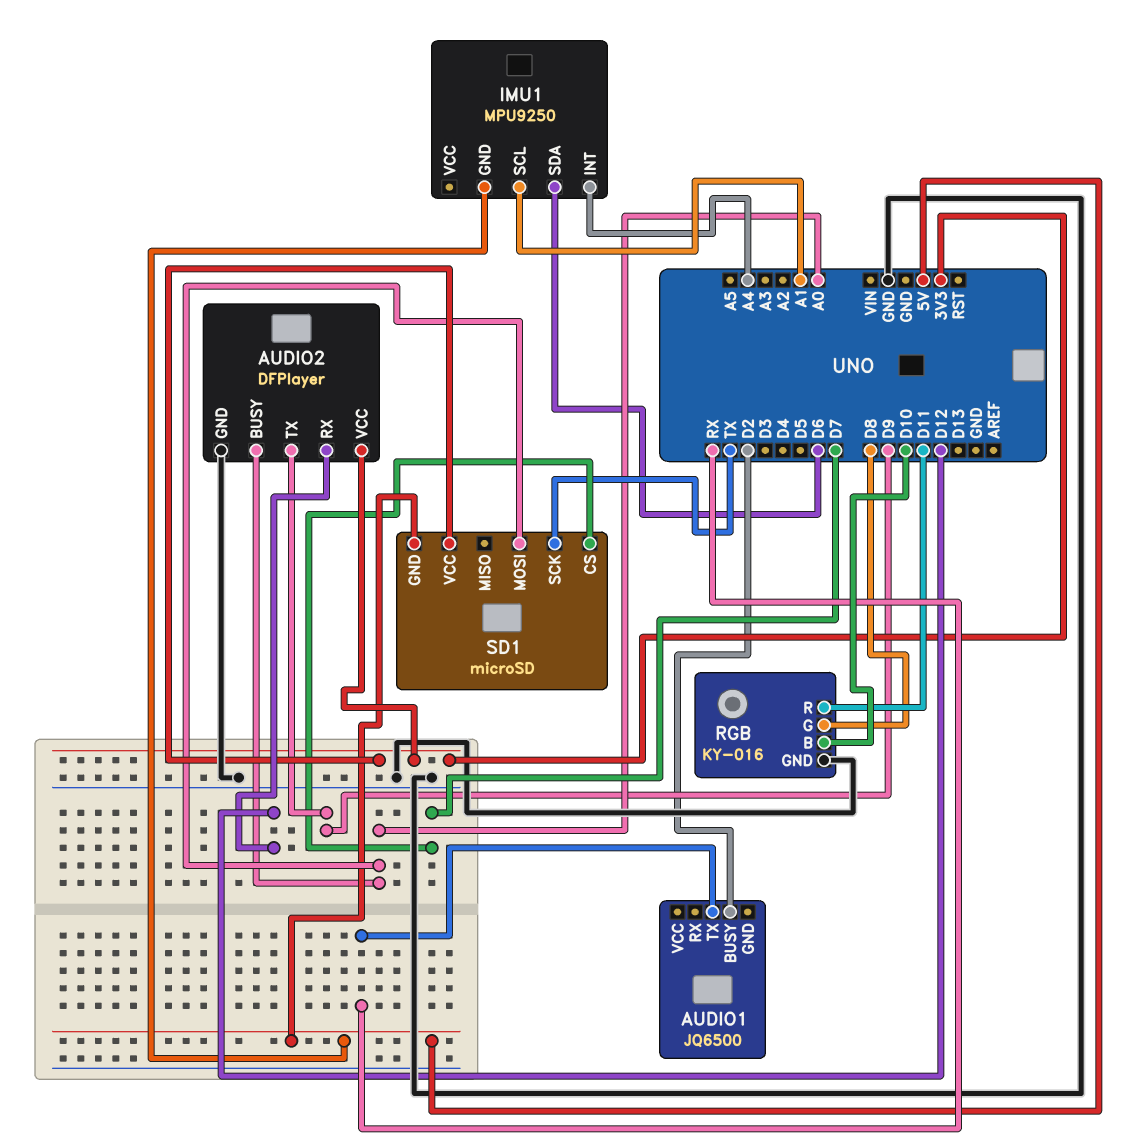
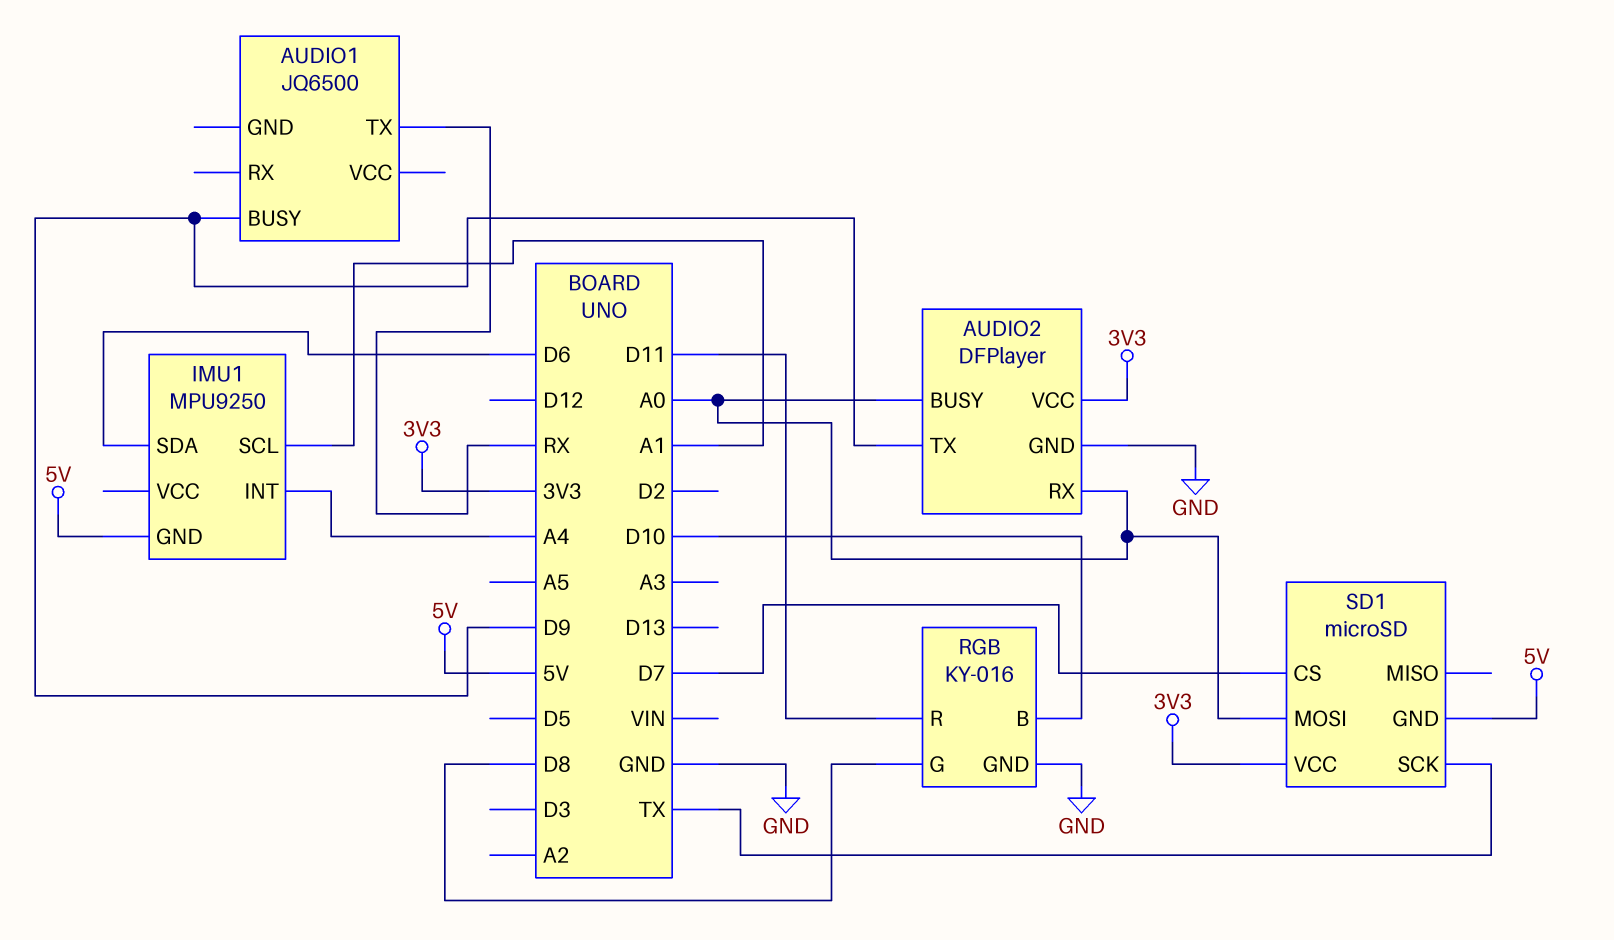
AUDIO1 pin BUSY: D2 -> D9
AUDIO2 pin RX: D12 -> A0

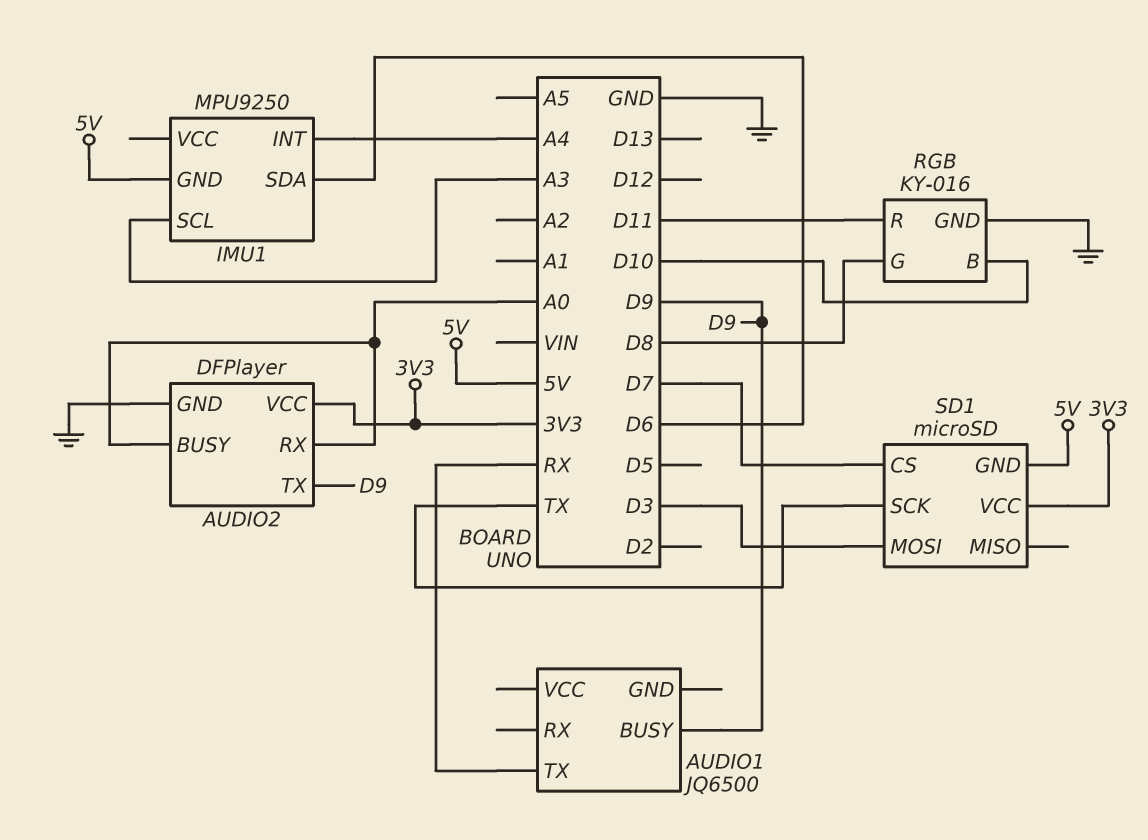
IMU1 pin SCL: A1 -> A3
SD1 pin MOSI: A0 -> D3

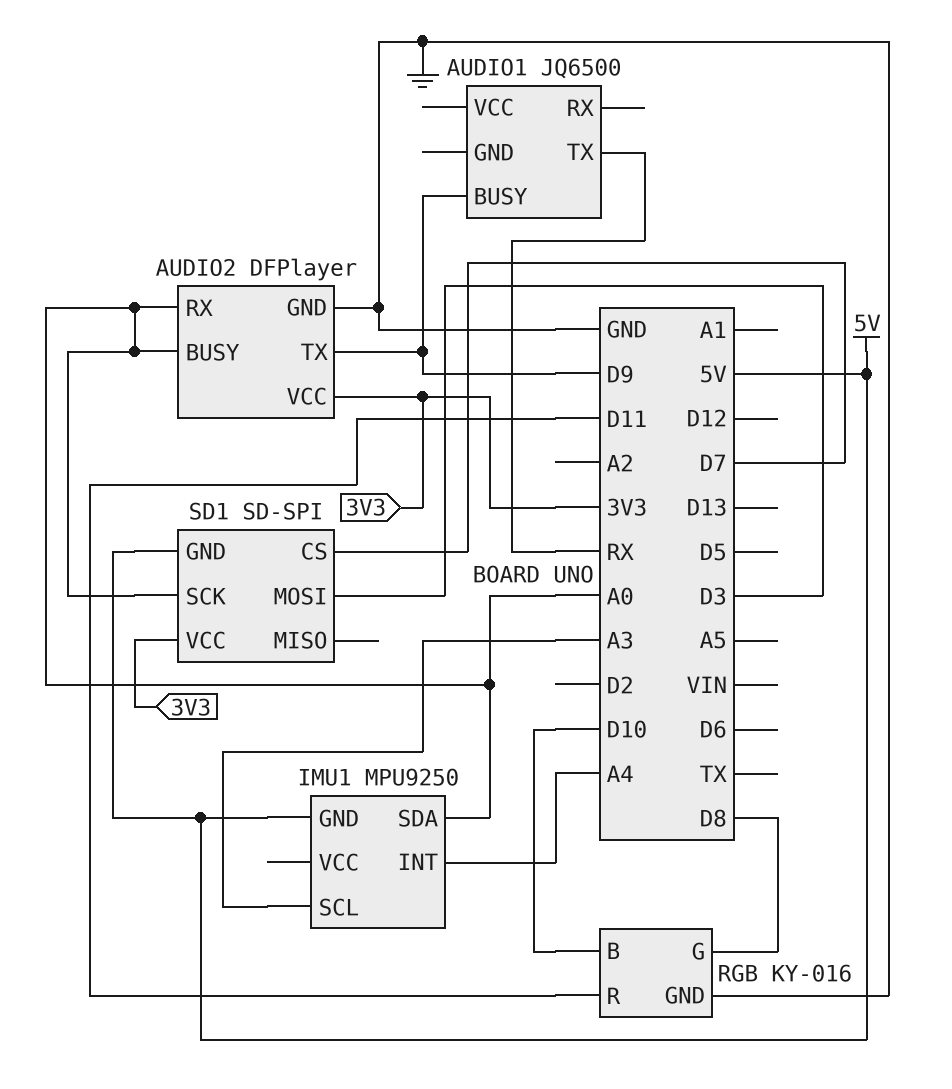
IMU1 pin SDA: D6 -> A0
SD1: microSD -> SD-SPI
SD1 pin SCK: TX -> A0

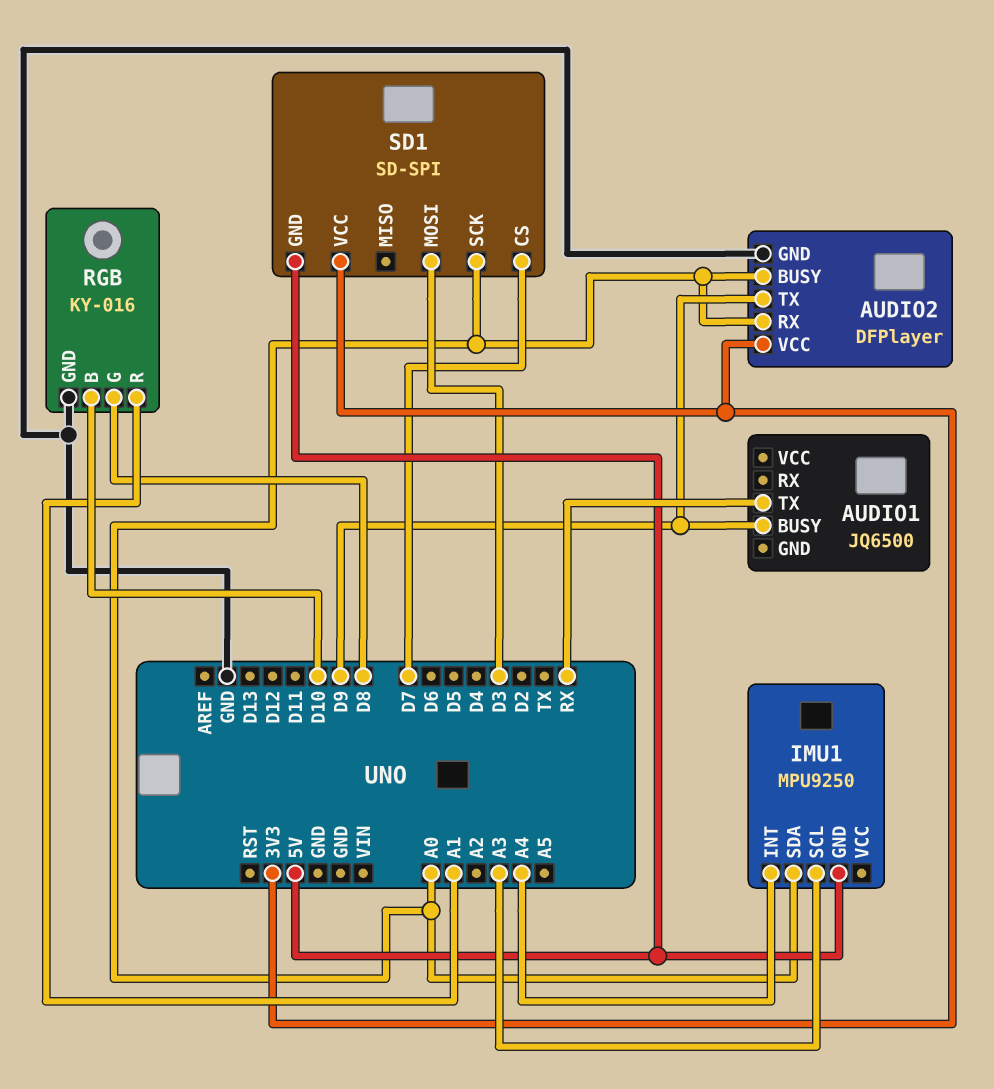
RGB pin R: D11 -> A1

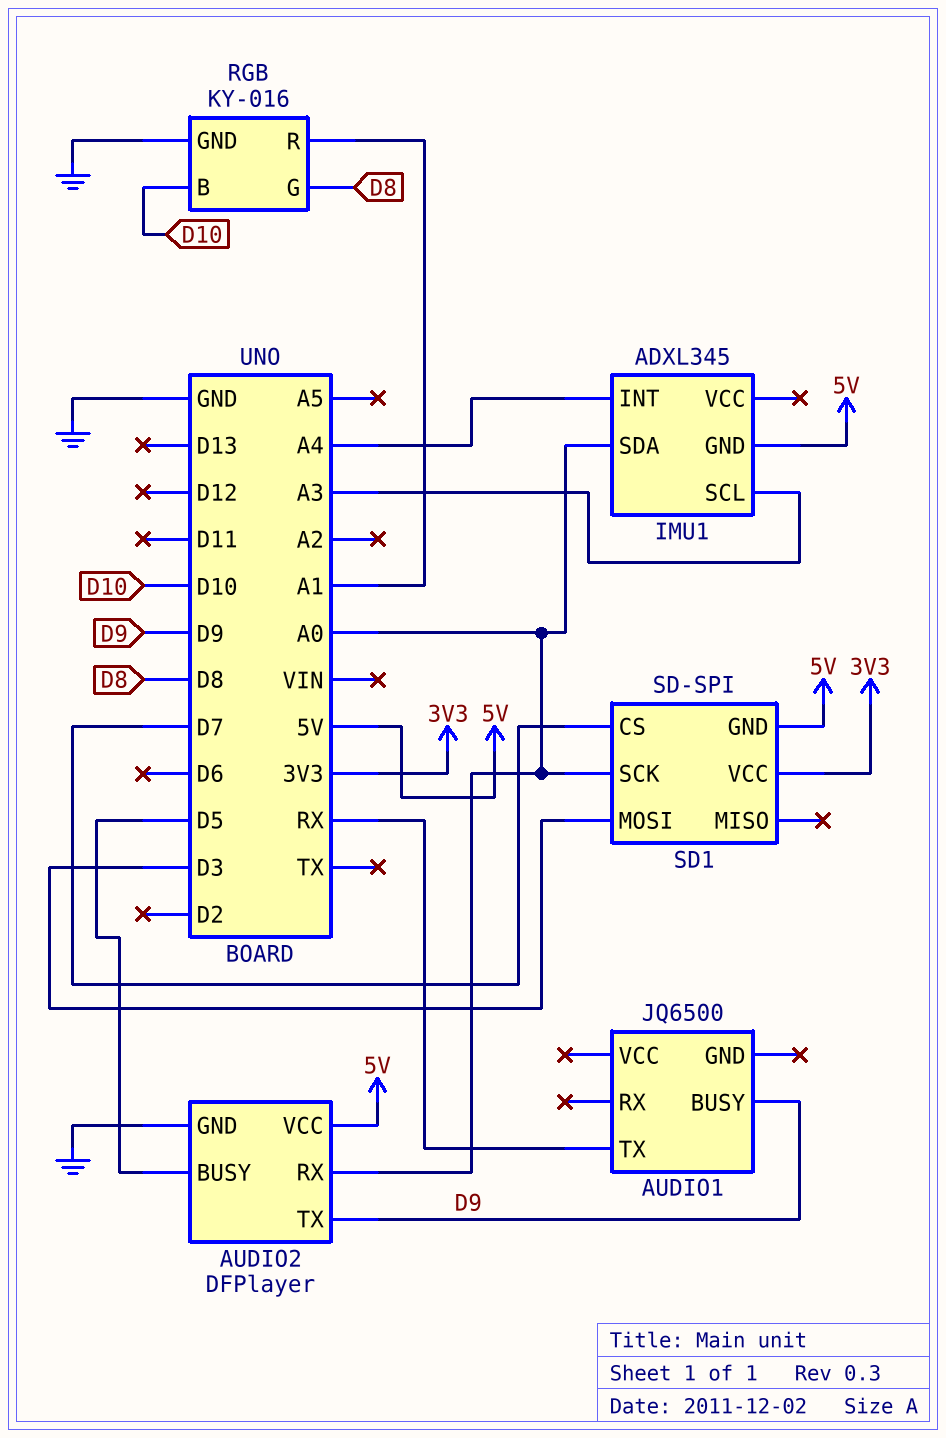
AUDIO2 pin BUSY: A0 -> D5
AUDIO2 pin VCC: 3V3 -> 5V
IMU1: MPU9250 -> ADXL345

